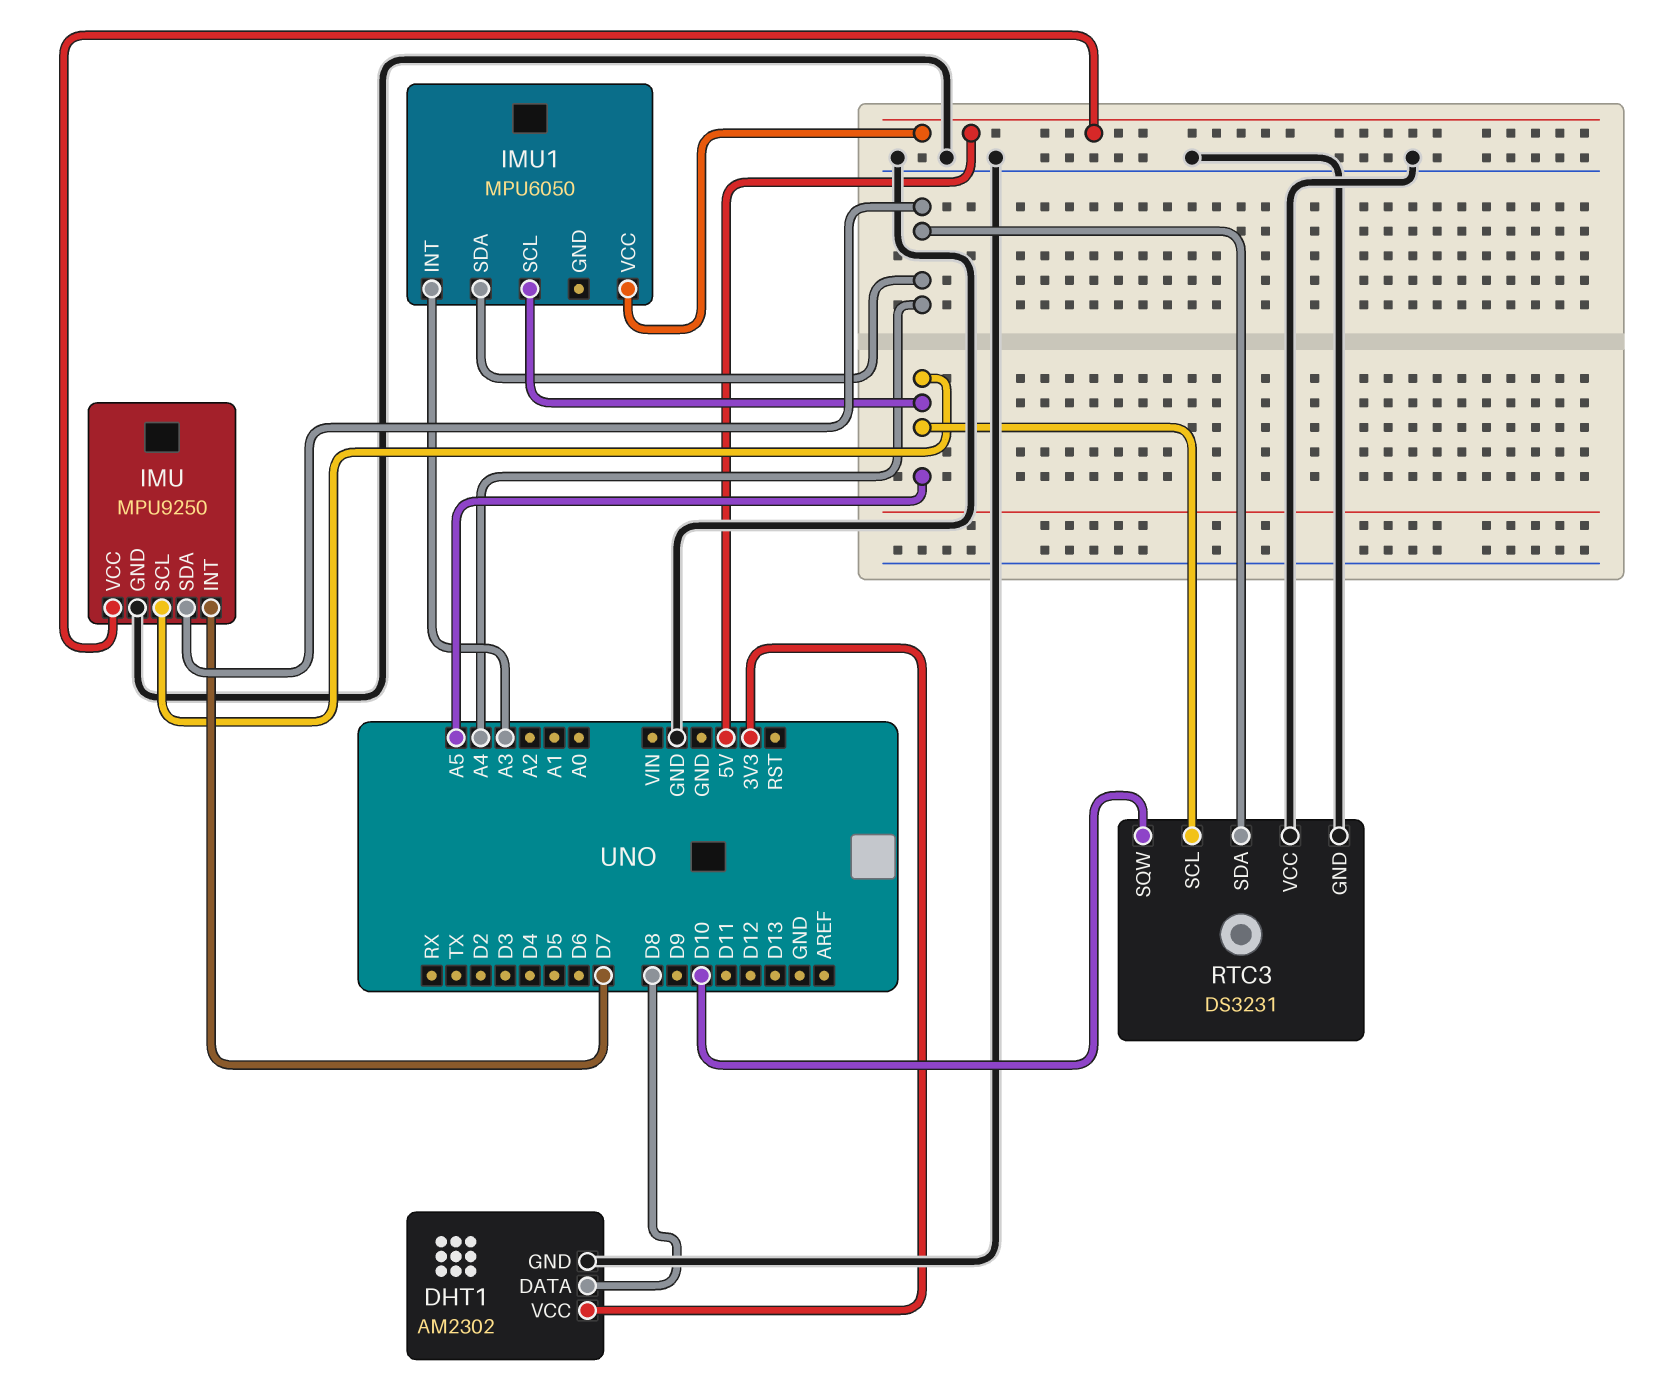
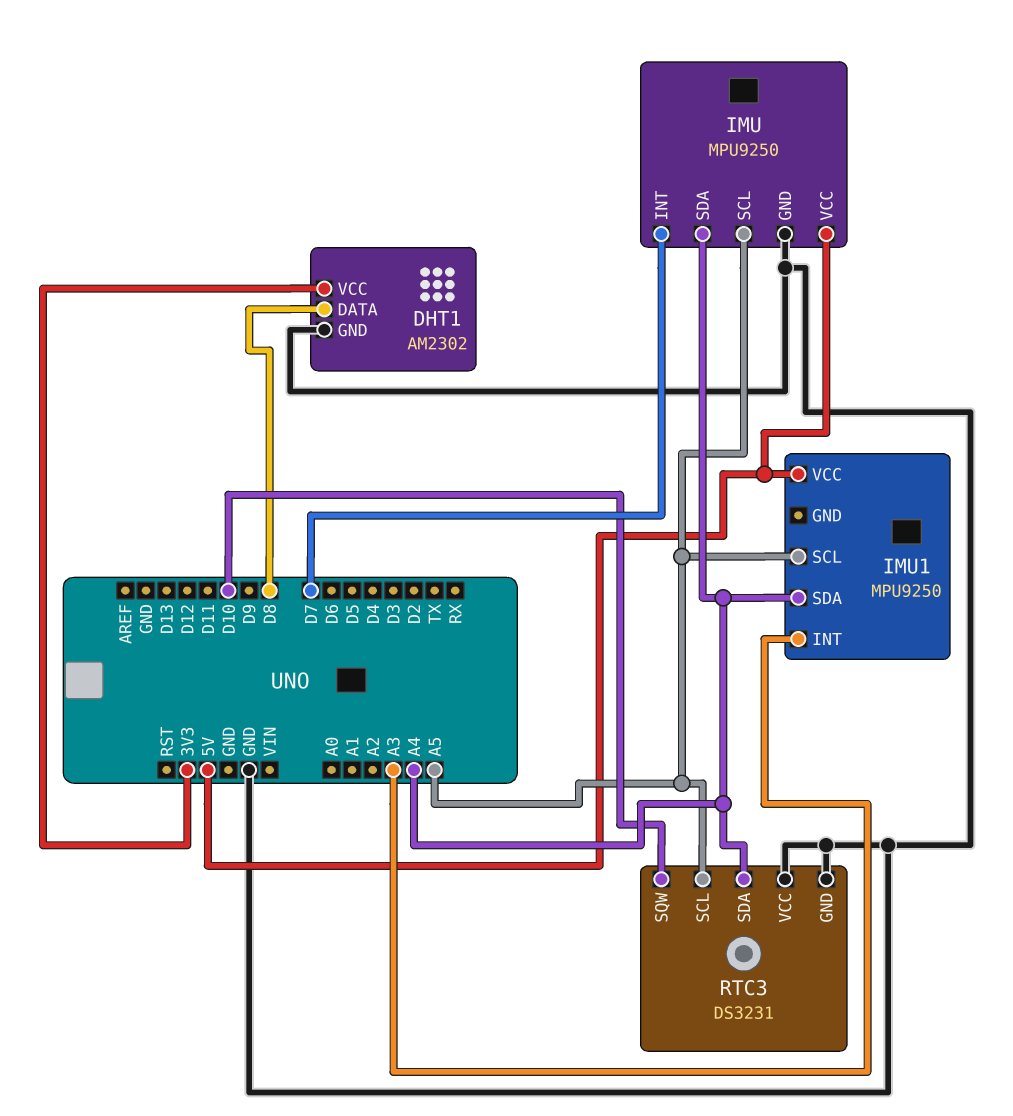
IMU1: MPU6050 -> MPU9250

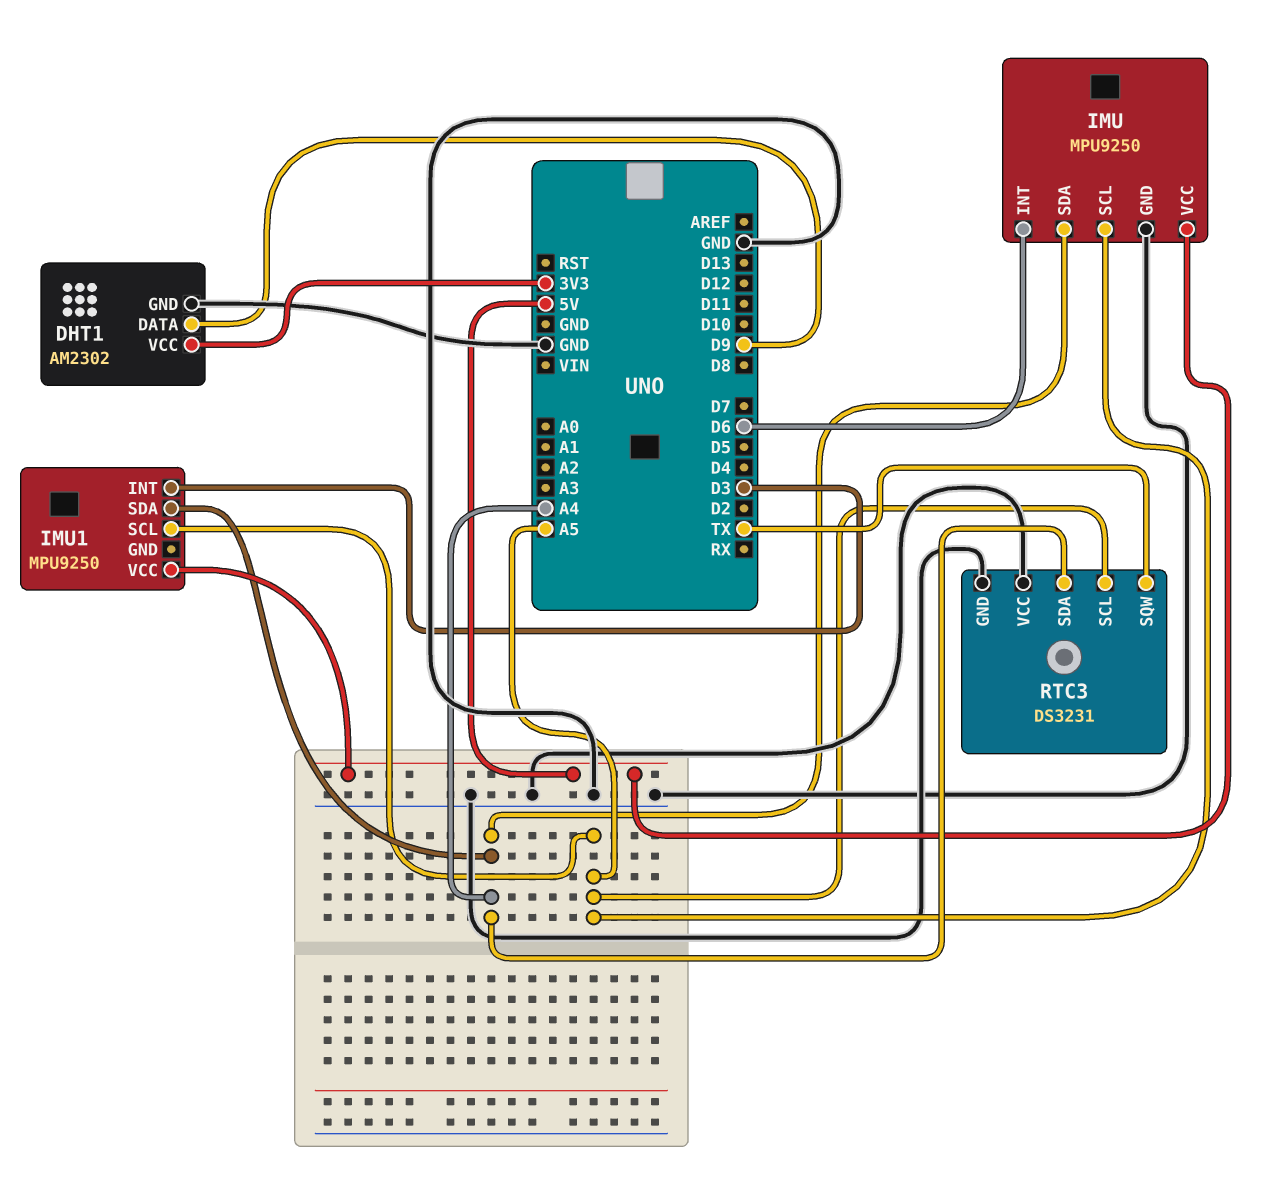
DHT1 pin DATA: D8 -> D9
IMU pin INT: D7 -> D6
IMU1 pin INT: A3 -> D3
RTC3 pin SQW: D10 -> TX

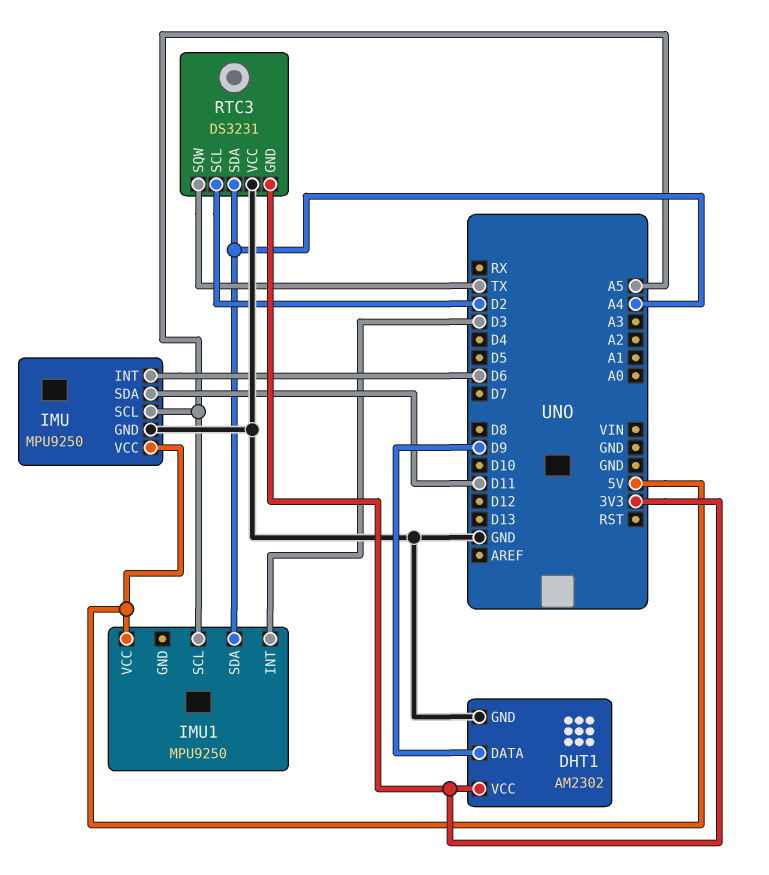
IMU pin SDA: A4 -> D11
RTC3 pin GND: GND -> 3V3
RTC3 pin SCL: A5 -> D2

